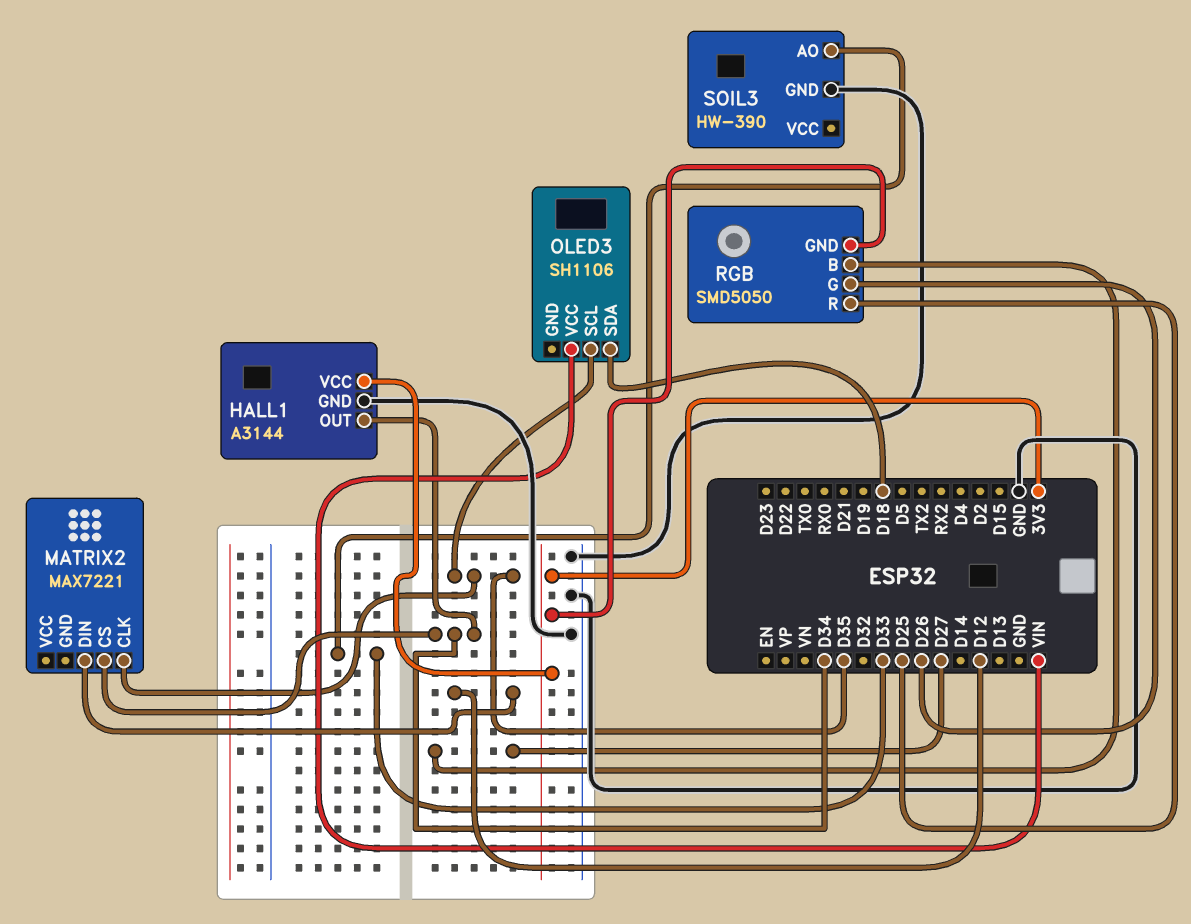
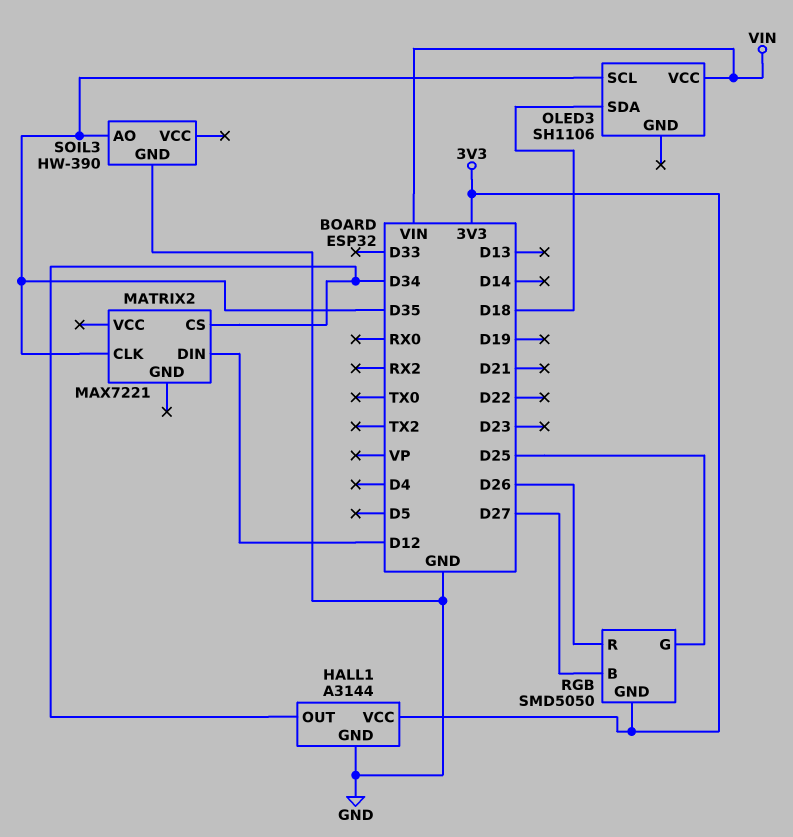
RGB pin G: D26 -> D25
RGB pin R: D25 -> D26
SOIL3 pin AO: D33 -> D35

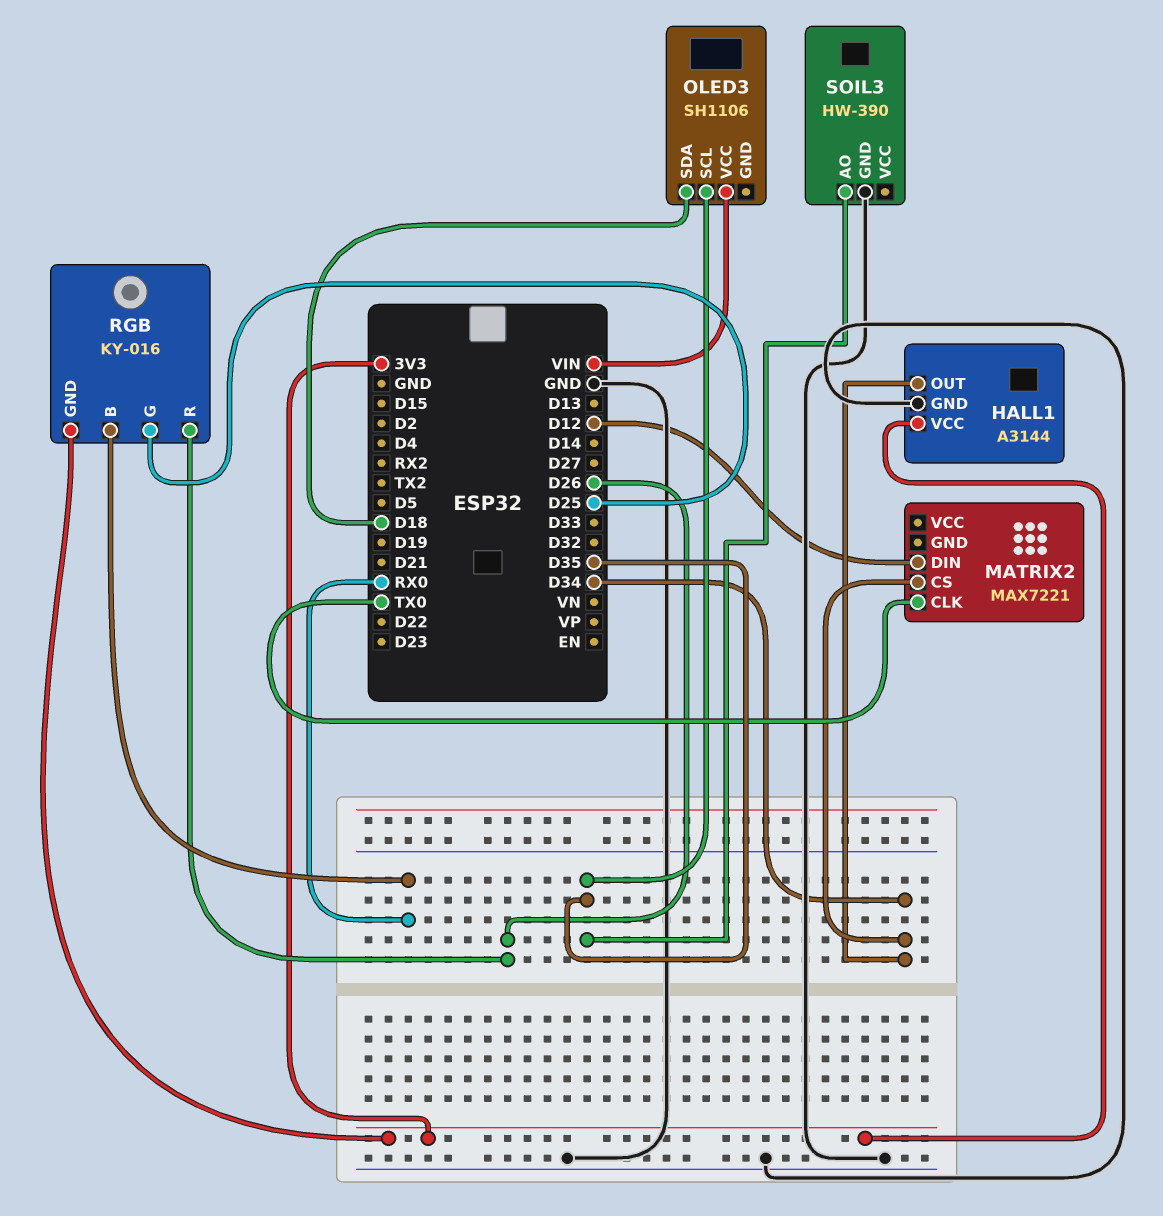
MATRIX2 pin CLK: D35 -> TX0
RGB: SMD5050 -> KY-016
RGB pin B: D27 -> RX0

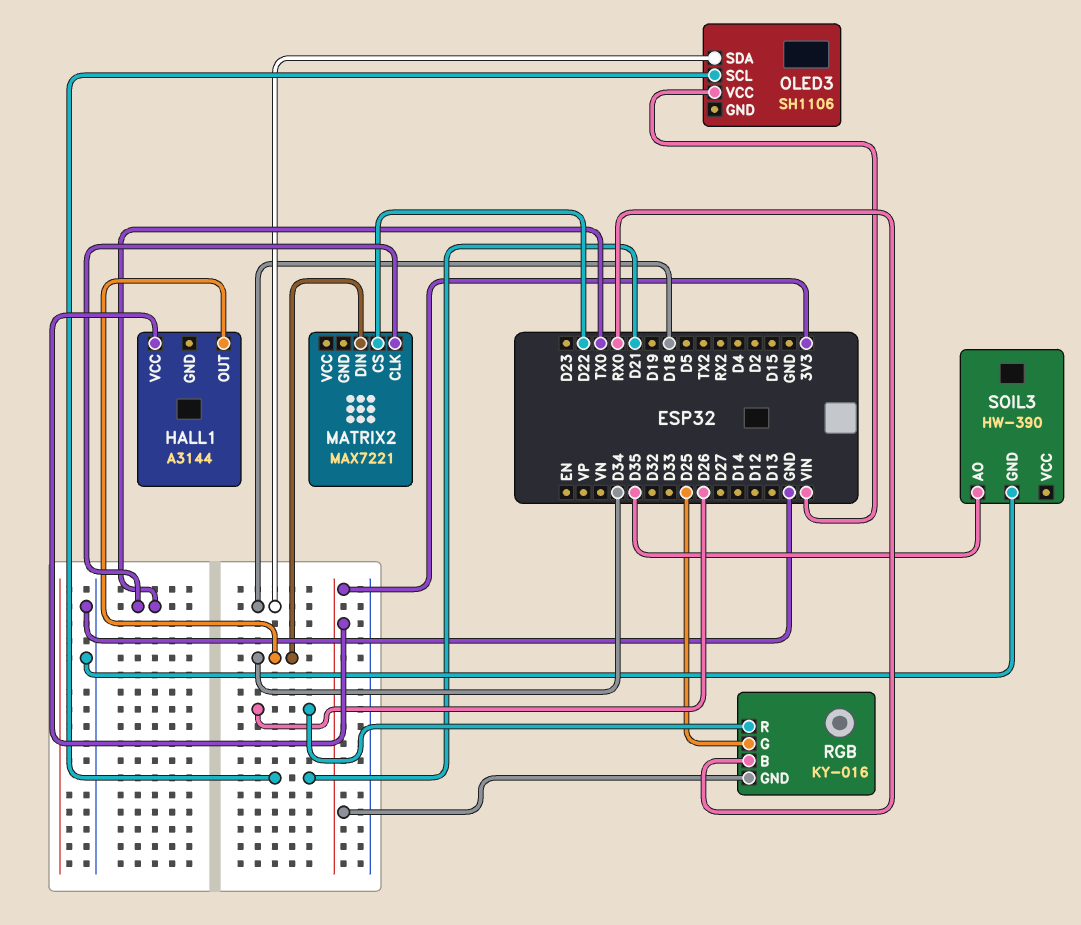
HALL1 pin GND: GND -> none
MATRIX2 pin CS: D34 -> D22
MATRIX2 pin DIN: D12 -> D34
OLED3 pin SCL: D35 -> D21

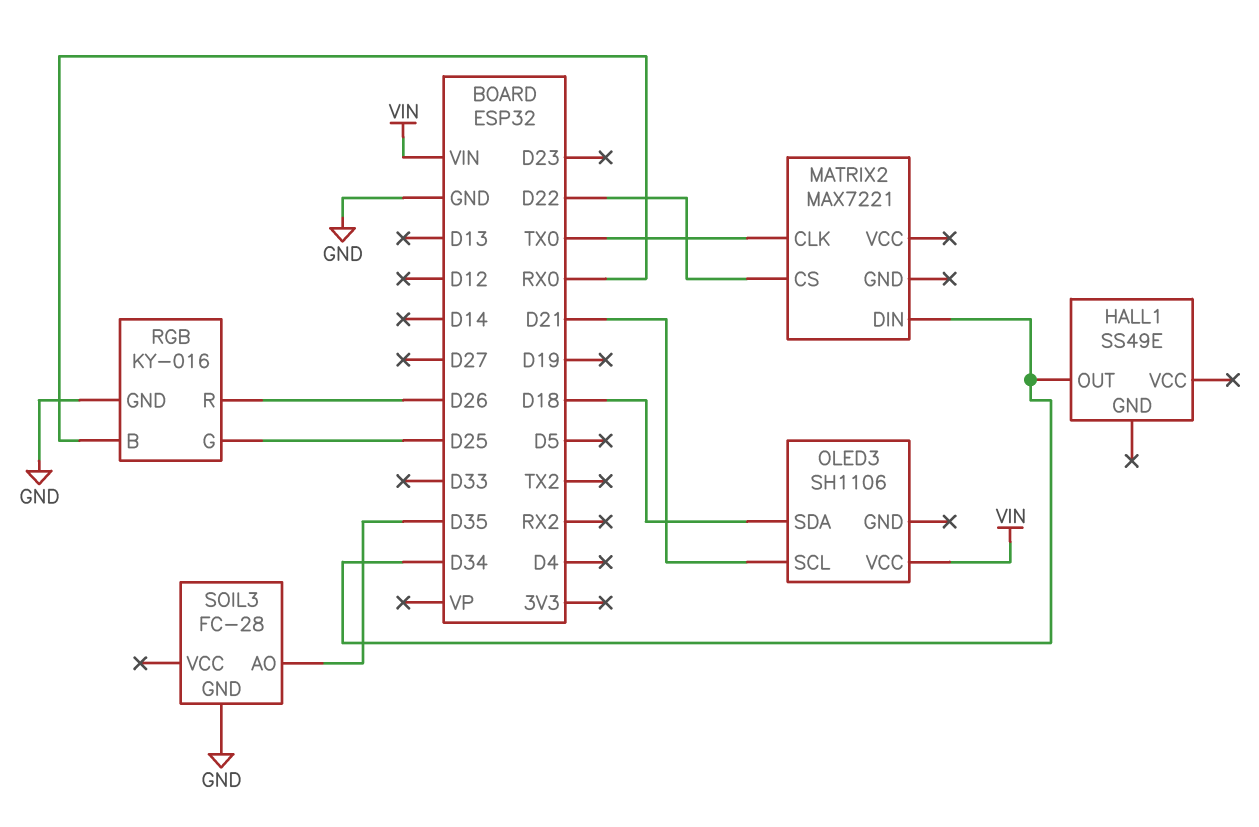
HALL1: A3144 -> SS49E
HALL1 pin VCC: 3V3 -> none
RGB pin GND: 3V3 -> GND
SOIL3: HW-390 -> FC-28

